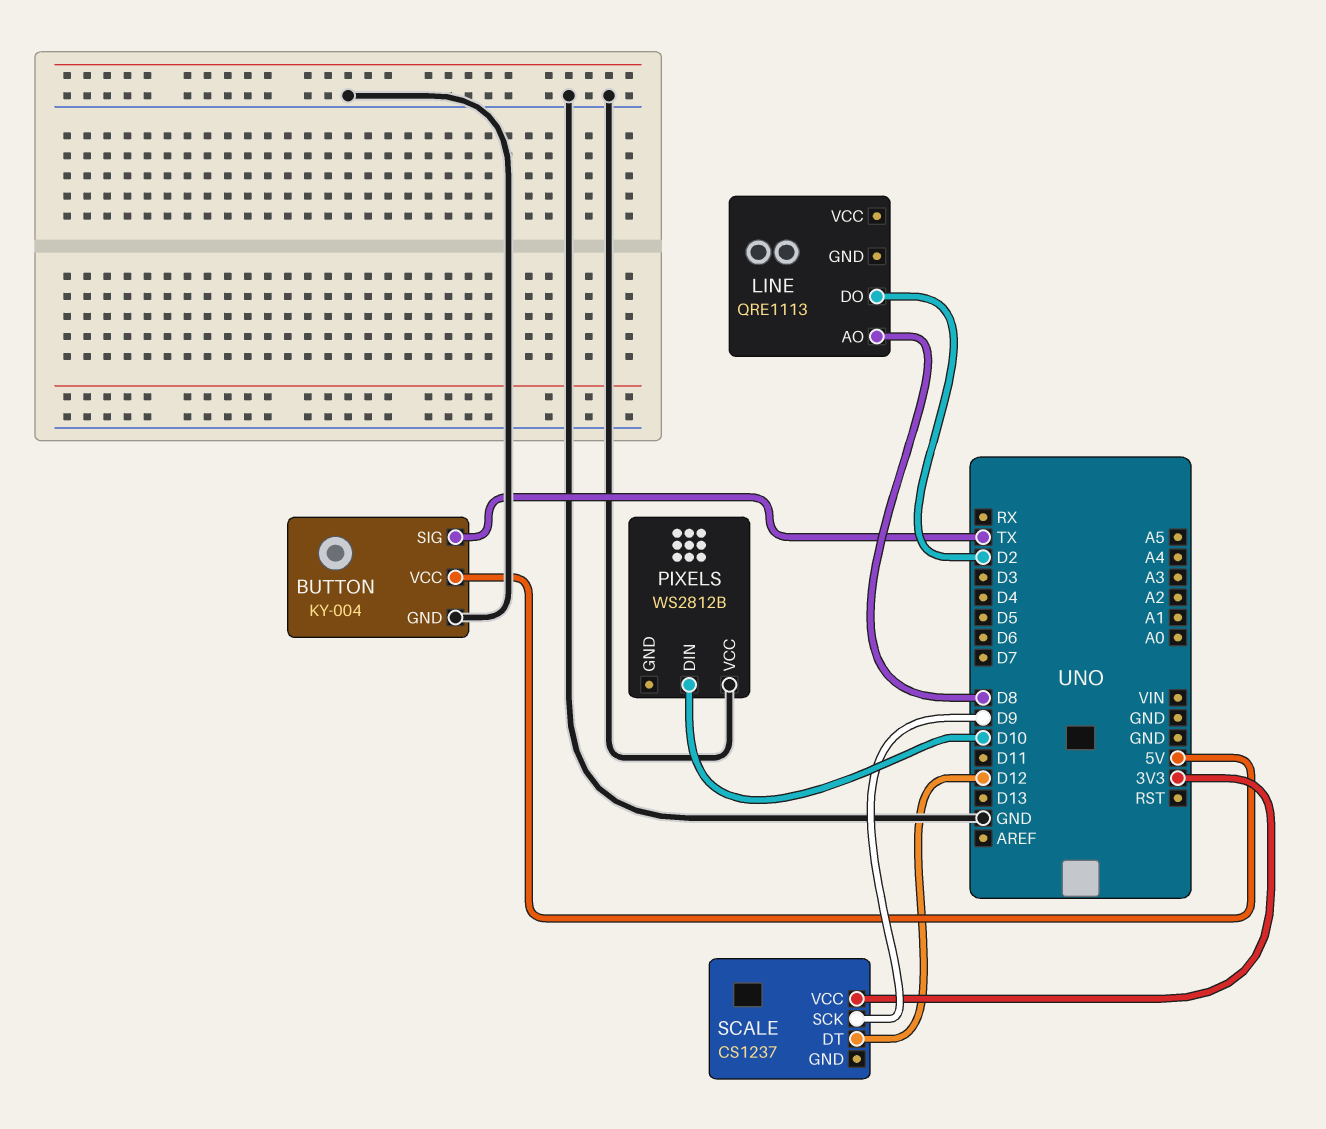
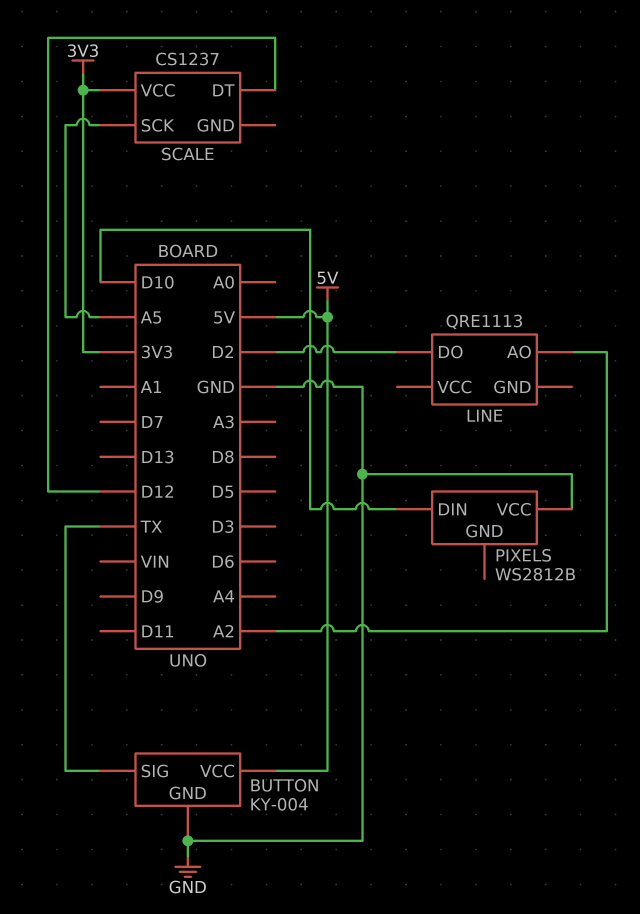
LINE pin AO: D8 -> A2
SCALE pin SCK: D9 -> A5

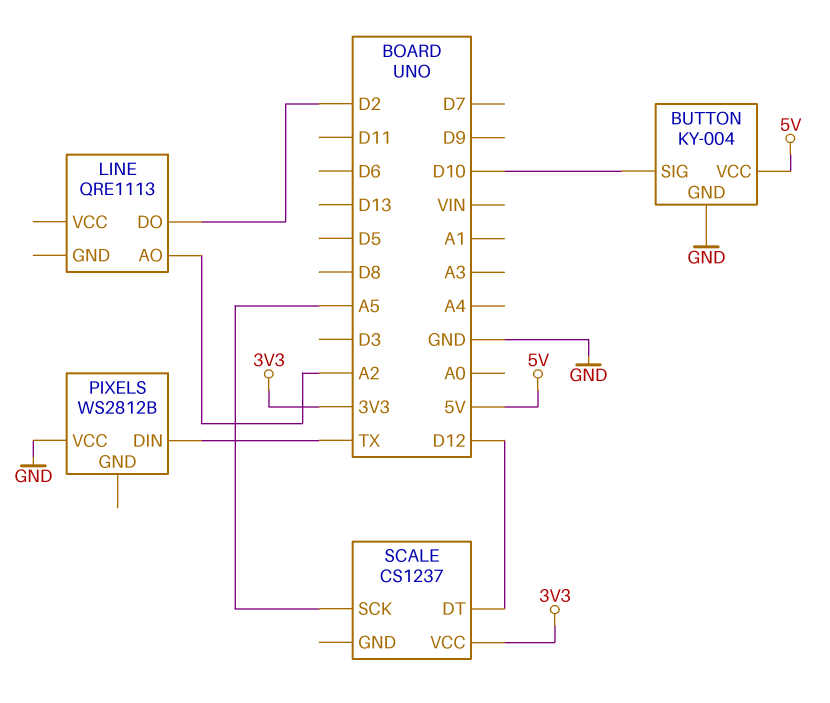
BUTTON pin SIG: TX -> D10
PIXELS pin DIN: D10 -> TX

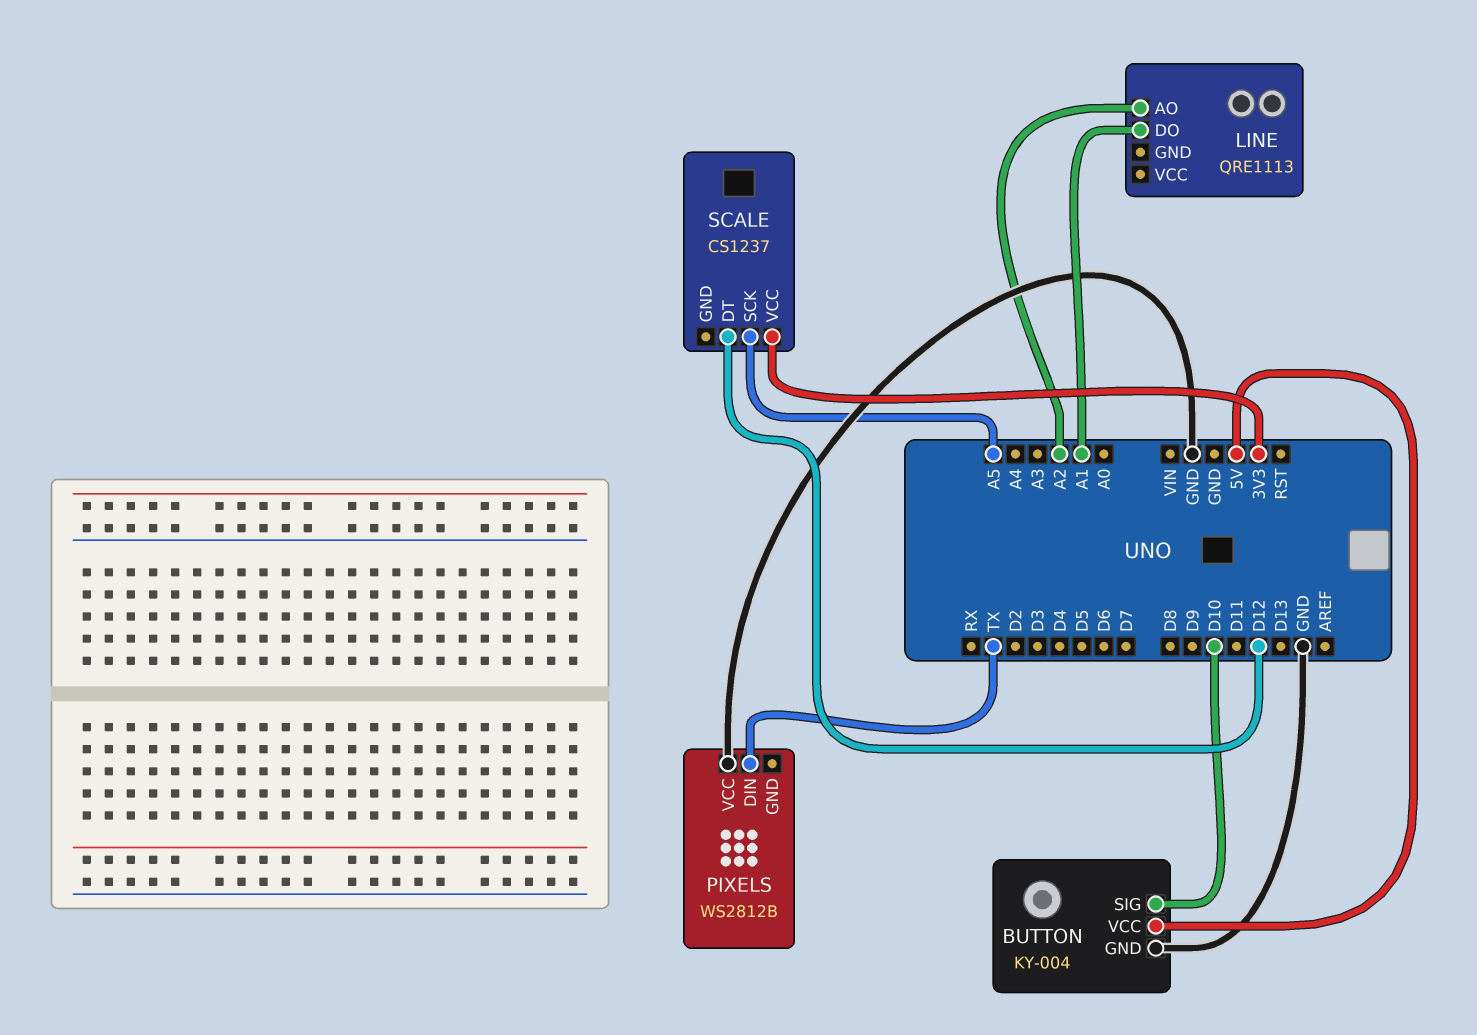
LINE pin DO: D2 -> A1

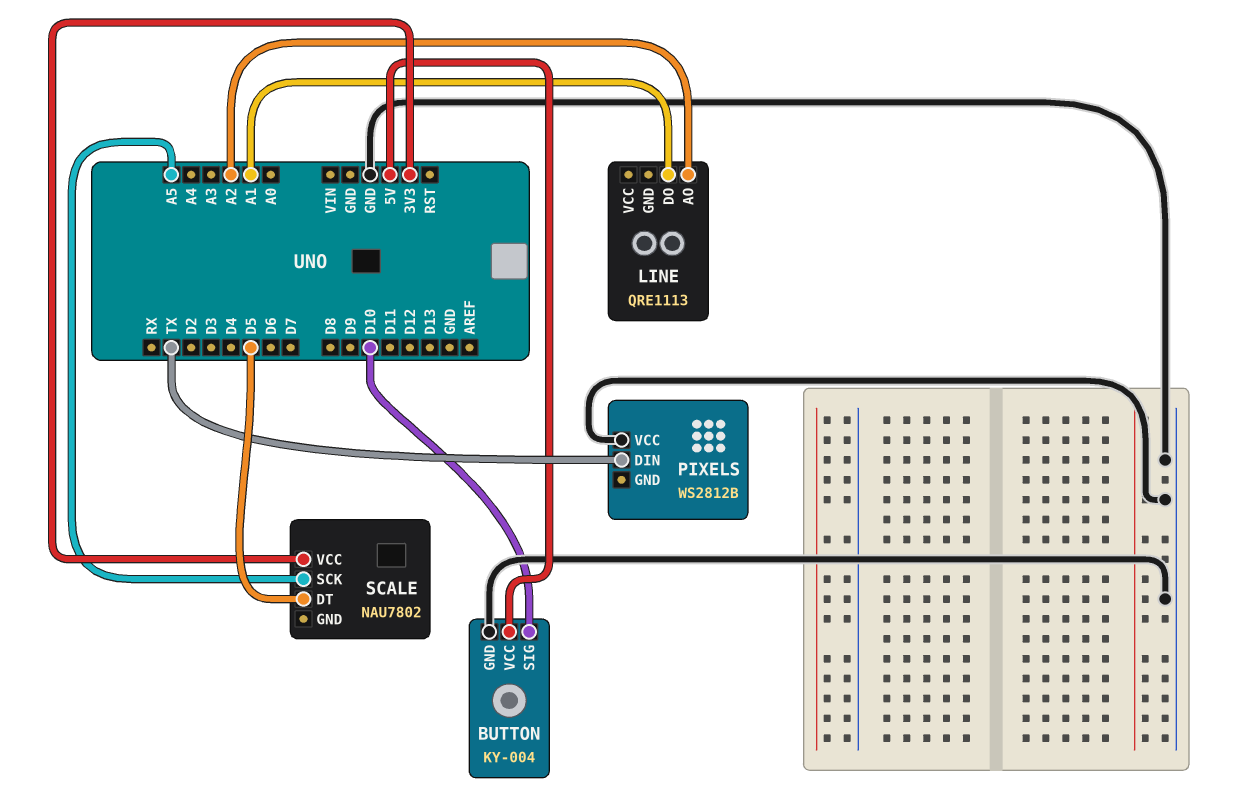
SCALE: CS1237 -> NAU7802
SCALE pin DT: D12 -> D5

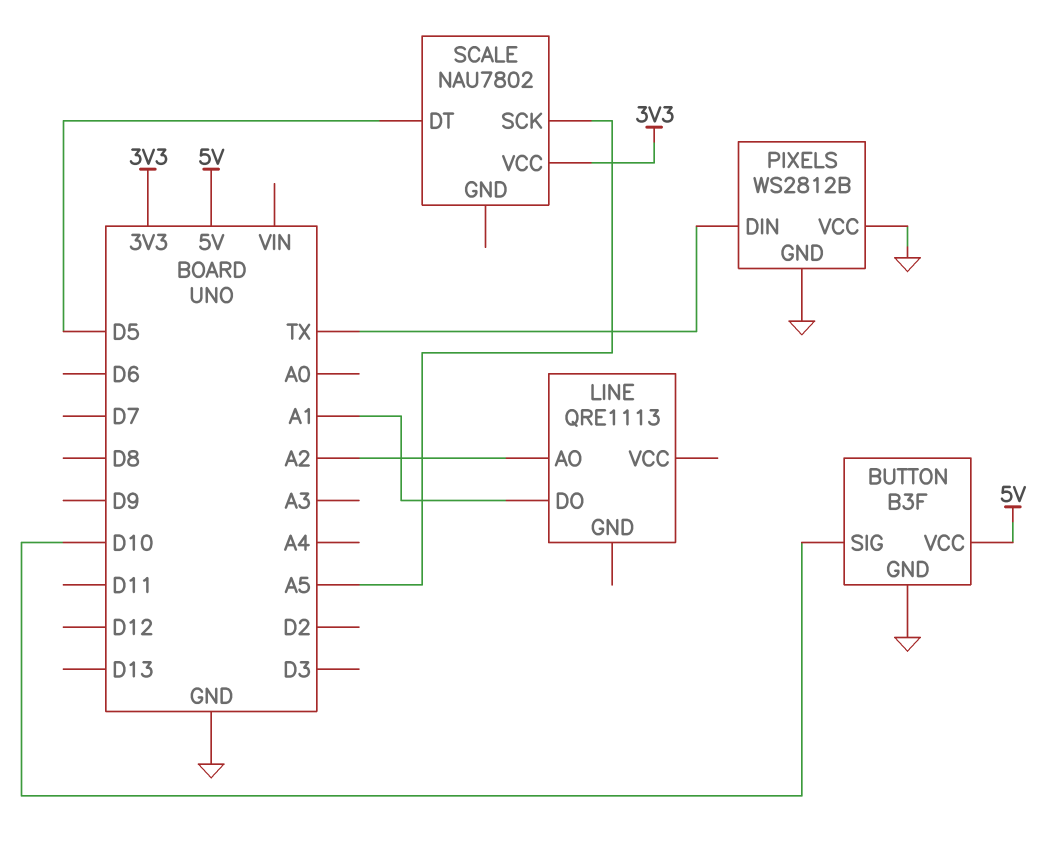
BUTTON: KY-004 -> B3F
PIXELS pin GND: none -> GND

